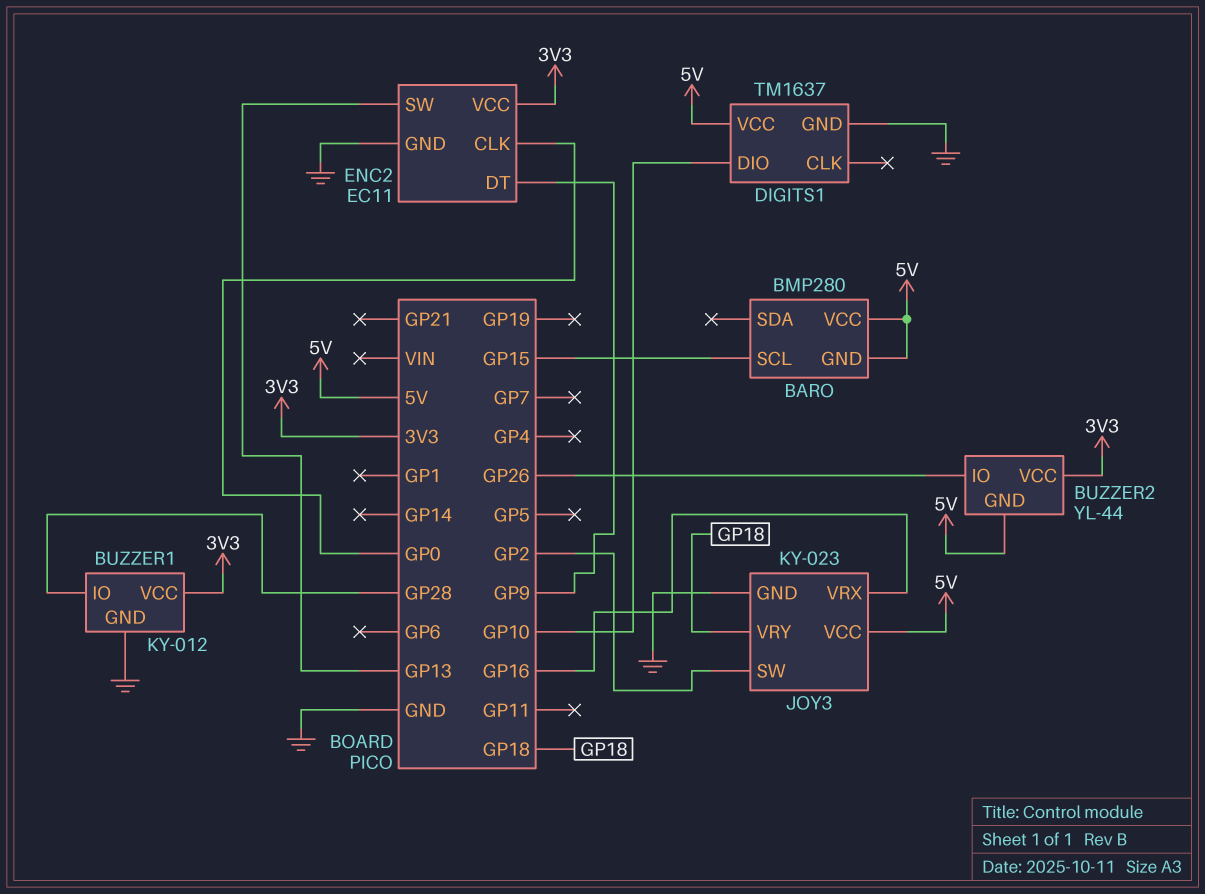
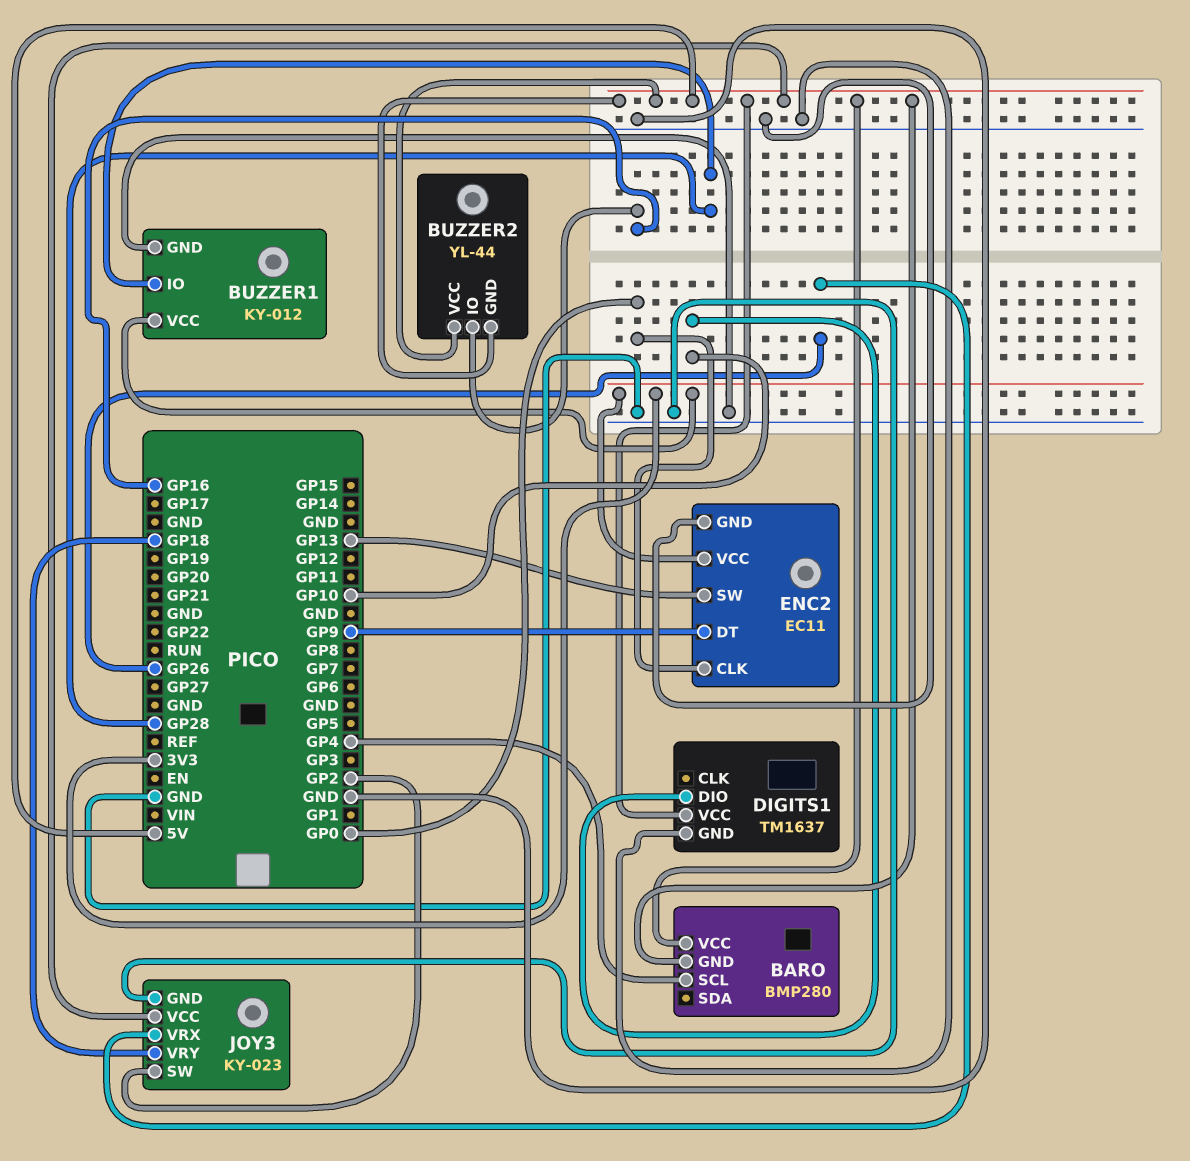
BARO pin SCL: GP15 -> GP4
BUZZER2 pin IO: GP26 -> GP16
BUZZER2 pin VCC: 3V3 -> 5V
JOY3 pin VRX: GP16 -> GP26

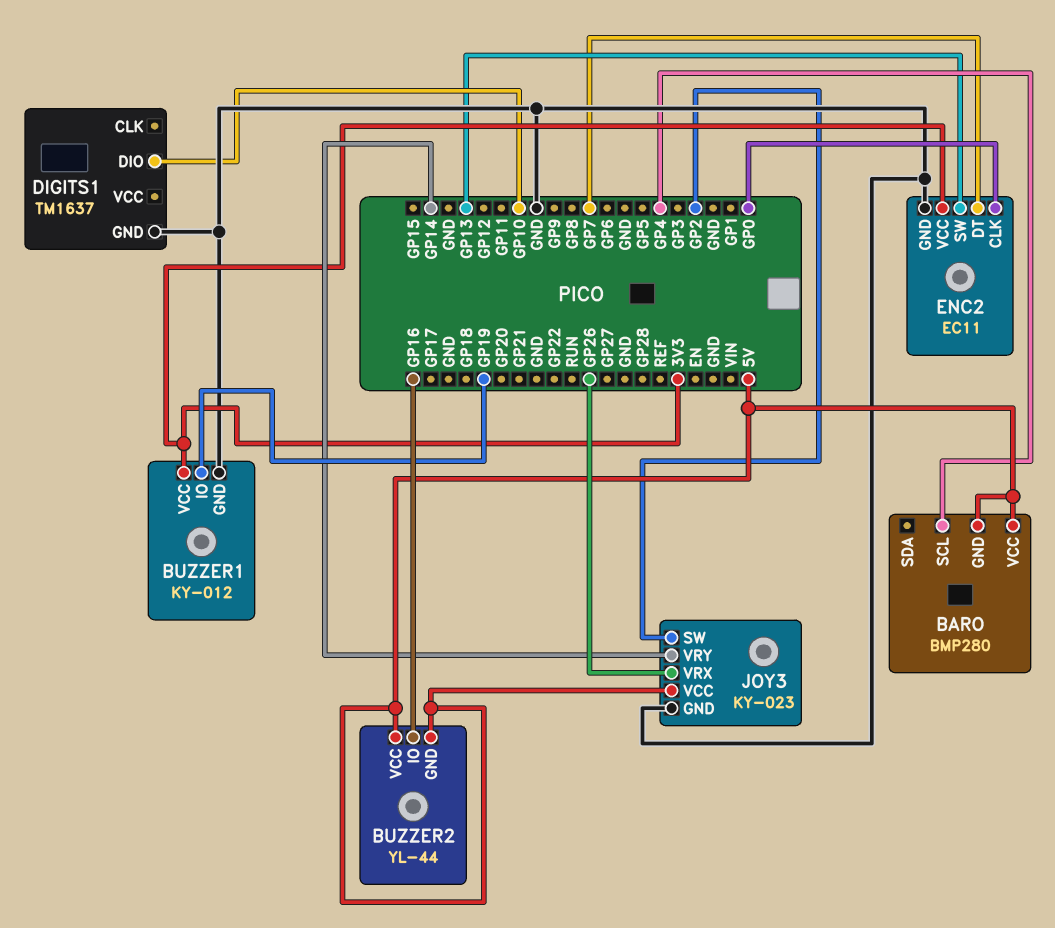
BUZZER1 pin IO: GP28 -> GP19
DIGITS1 pin VCC: 5V -> none
ENC2 pin DT: GP9 -> GP7
JOY3 pin VRY: GP18 -> GP14

